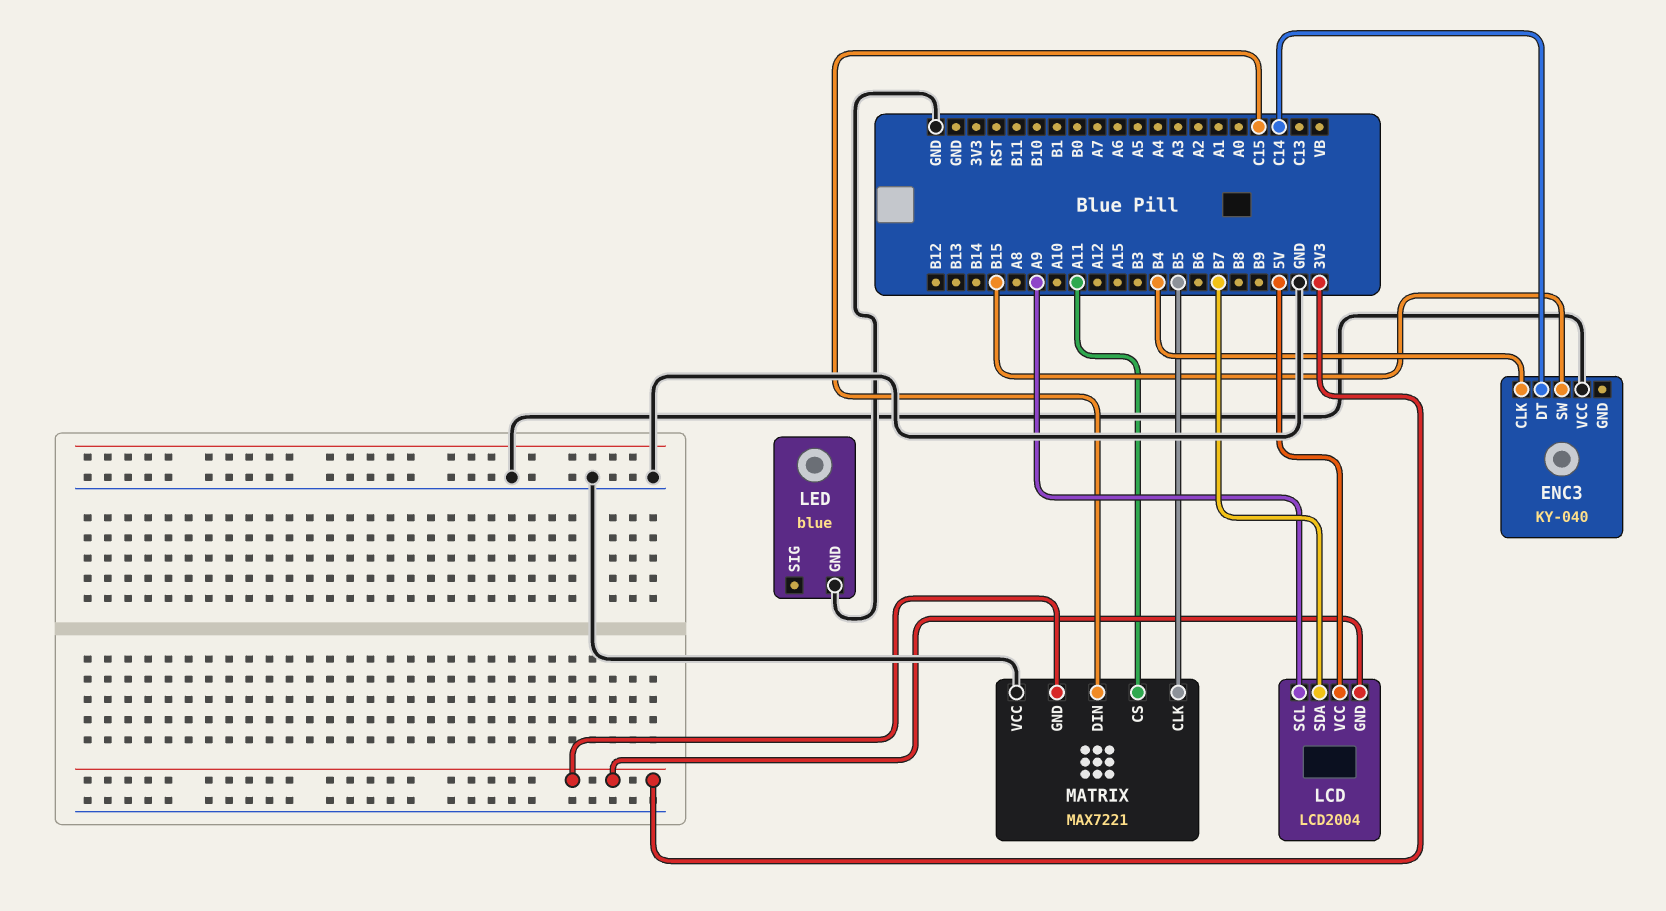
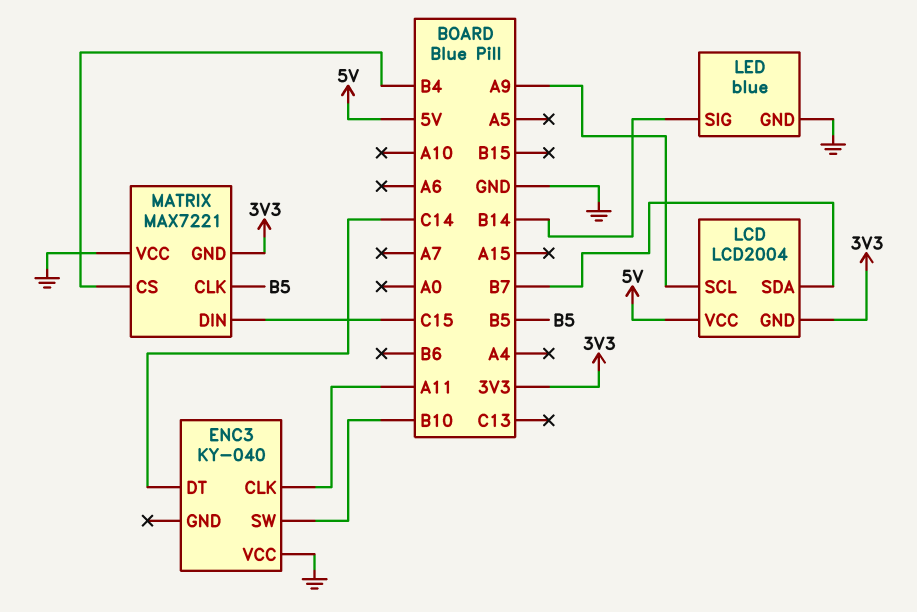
ENC3 pin CLK: B4 -> A11
ENC3 pin SW: B15 -> B10
LED pin SIG: none -> B14
MATRIX pin CS: A11 -> B4

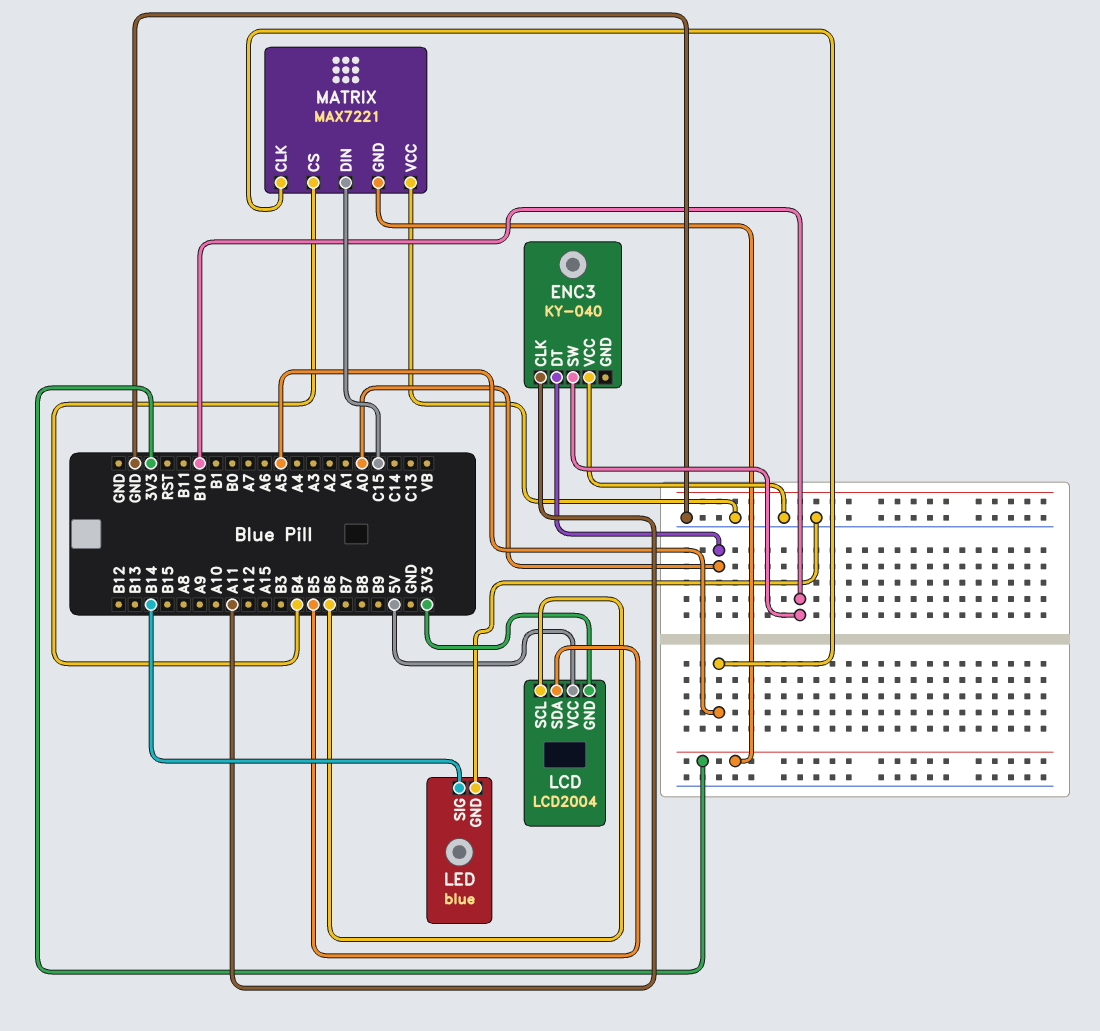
ENC3 pin DT: C14 -> A0
LCD pin SCL: A9 -> B6
LCD pin SDA: B7 -> B5
MATRIX pin CLK: B5 -> A5

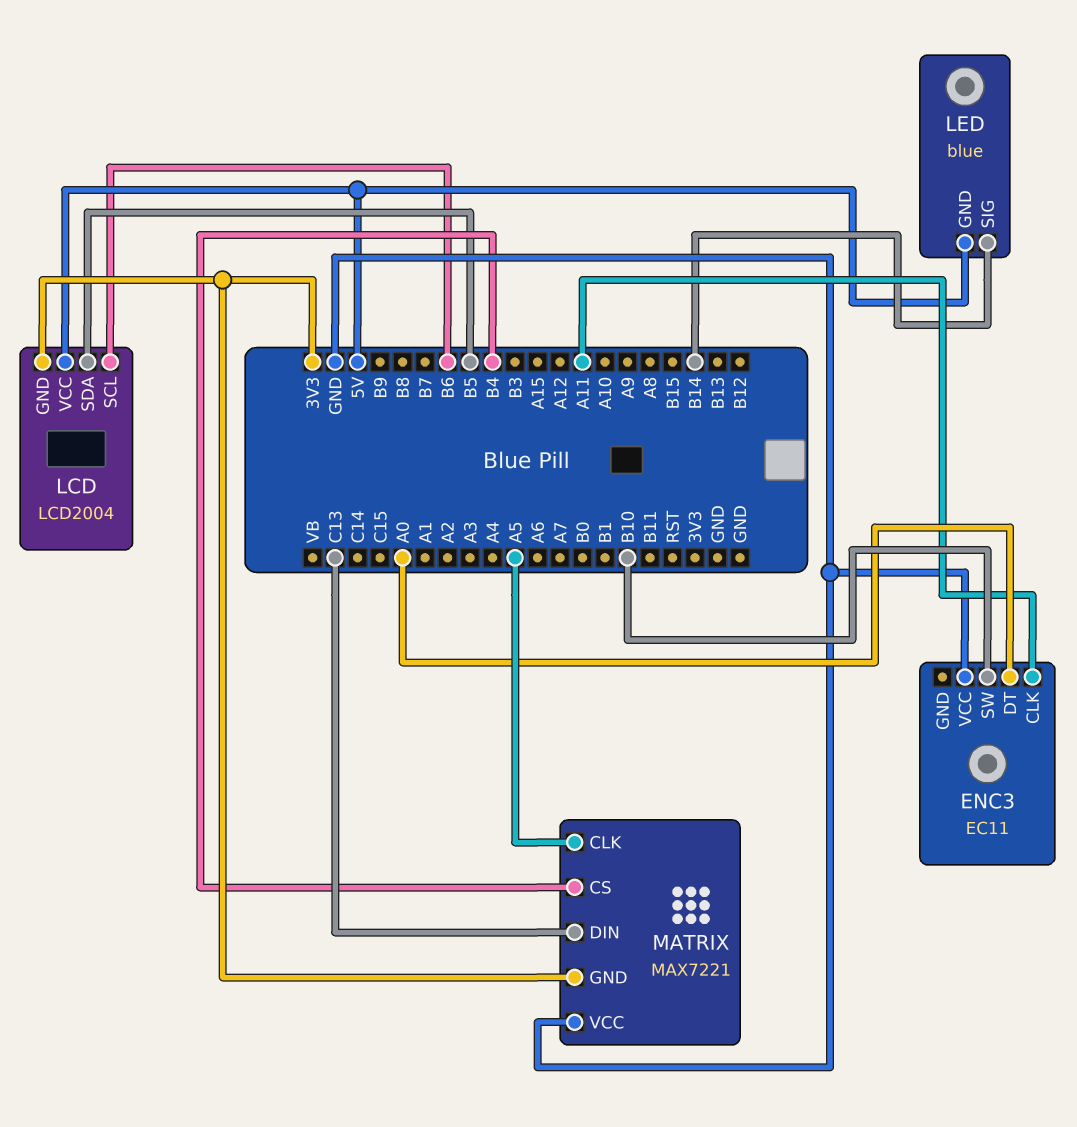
ENC3: KY-040 -> EC11
LED pin GND: GND -> 5V
MATRIX pin DIN: C15 -> C13

